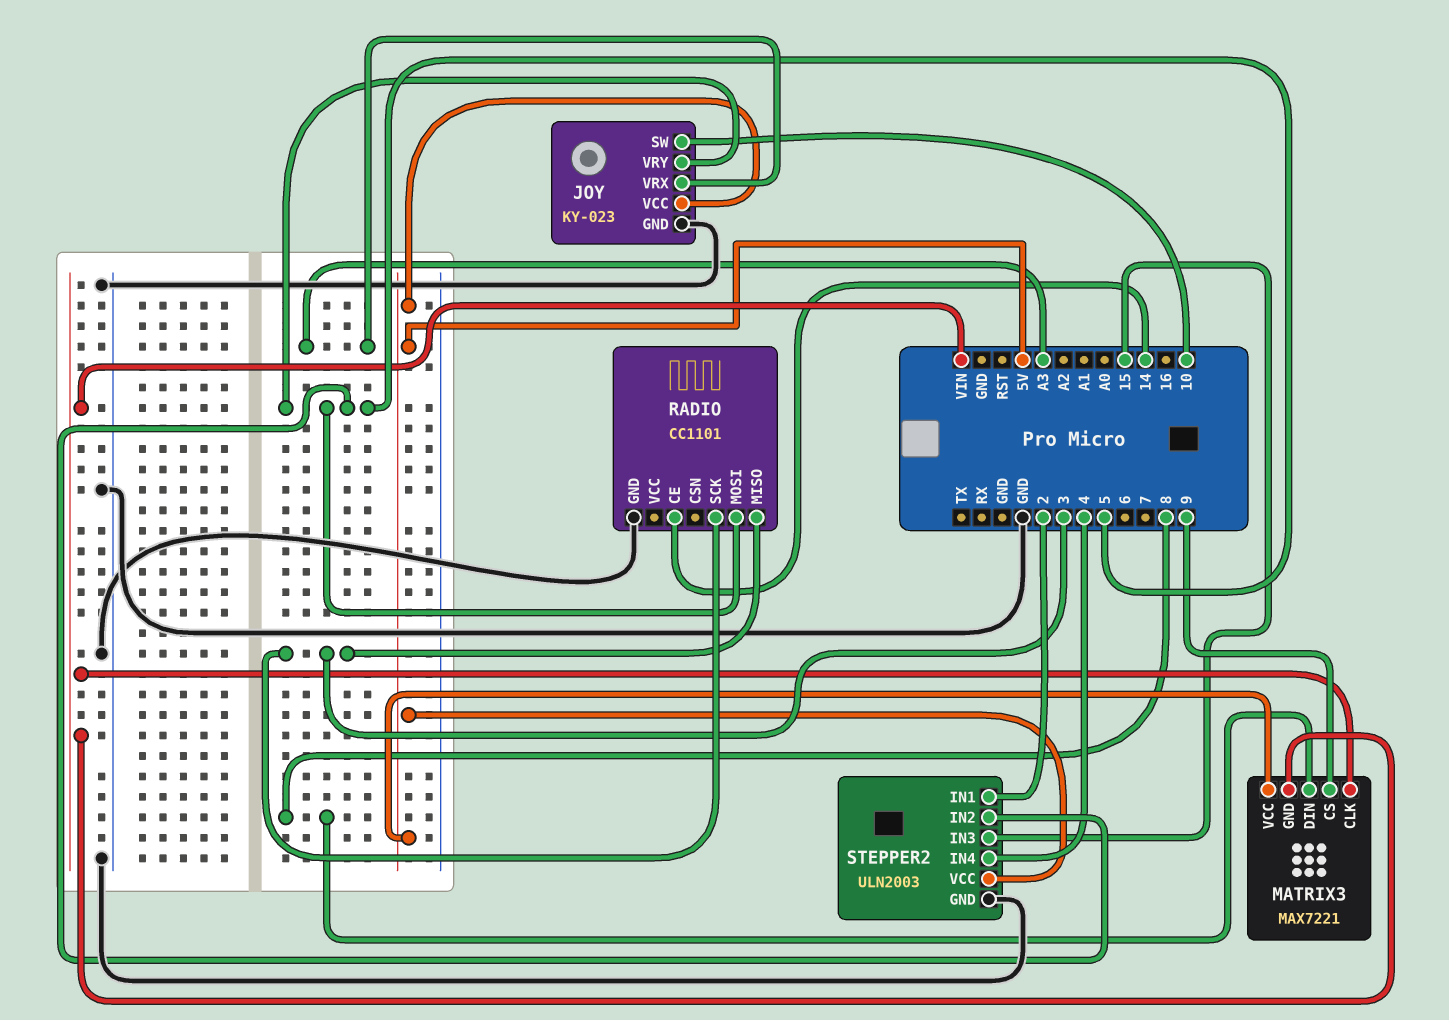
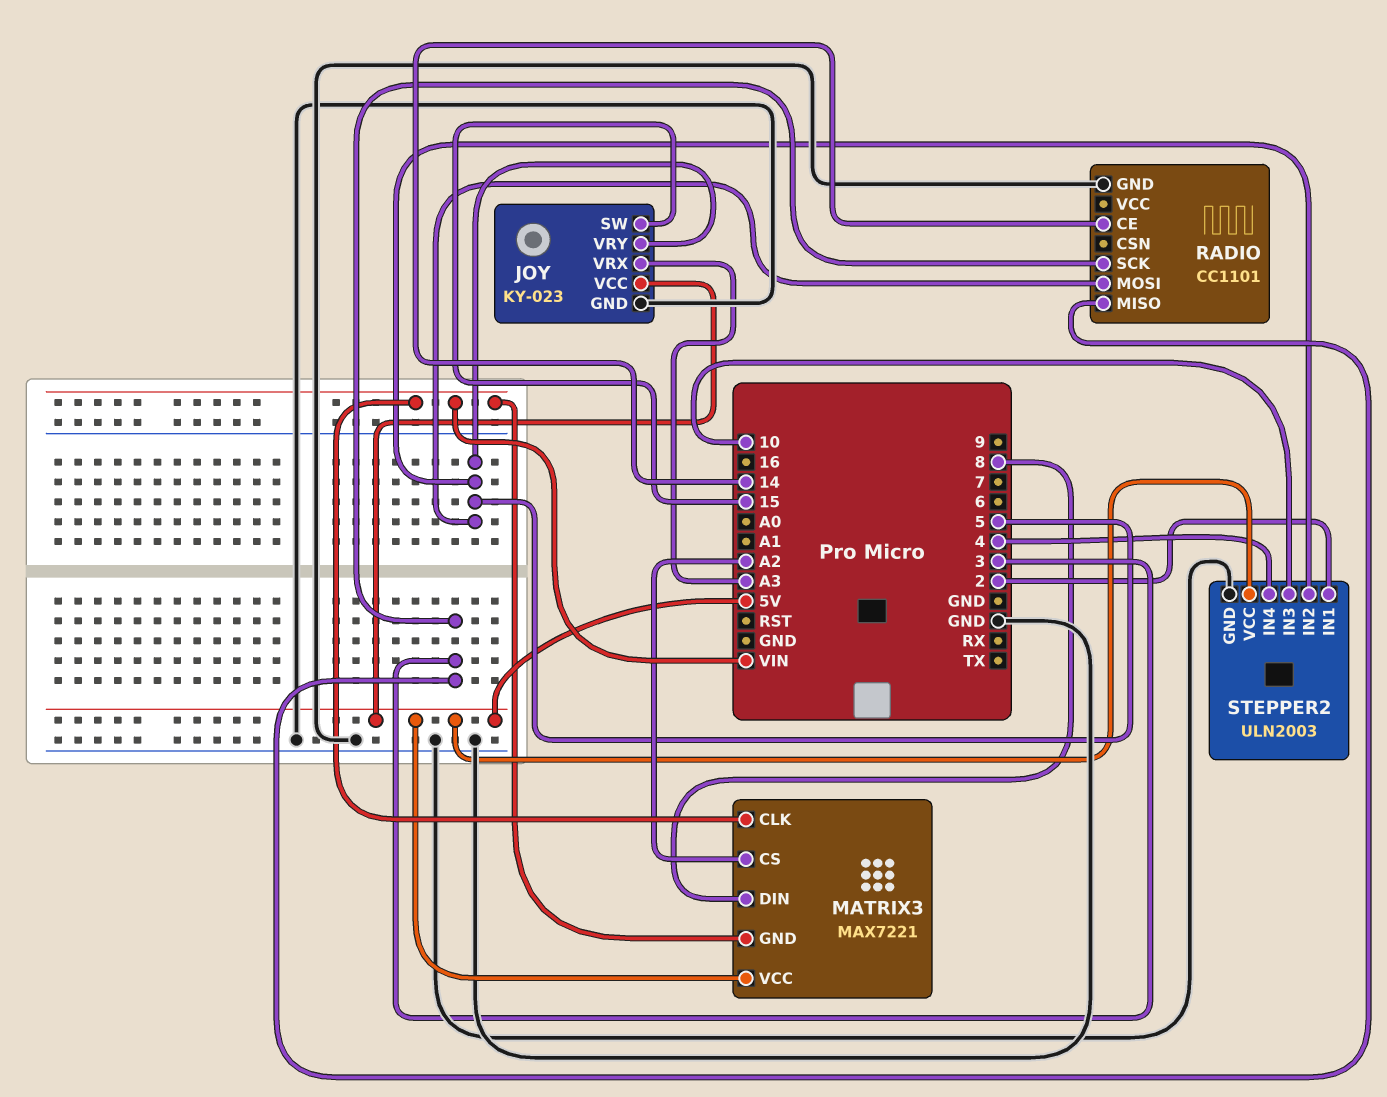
JOY pin SW: 10 -> 15
MATRIX3 pin CS: 9 -> A2
STEPPER2 pin IN3: 15 -> 10

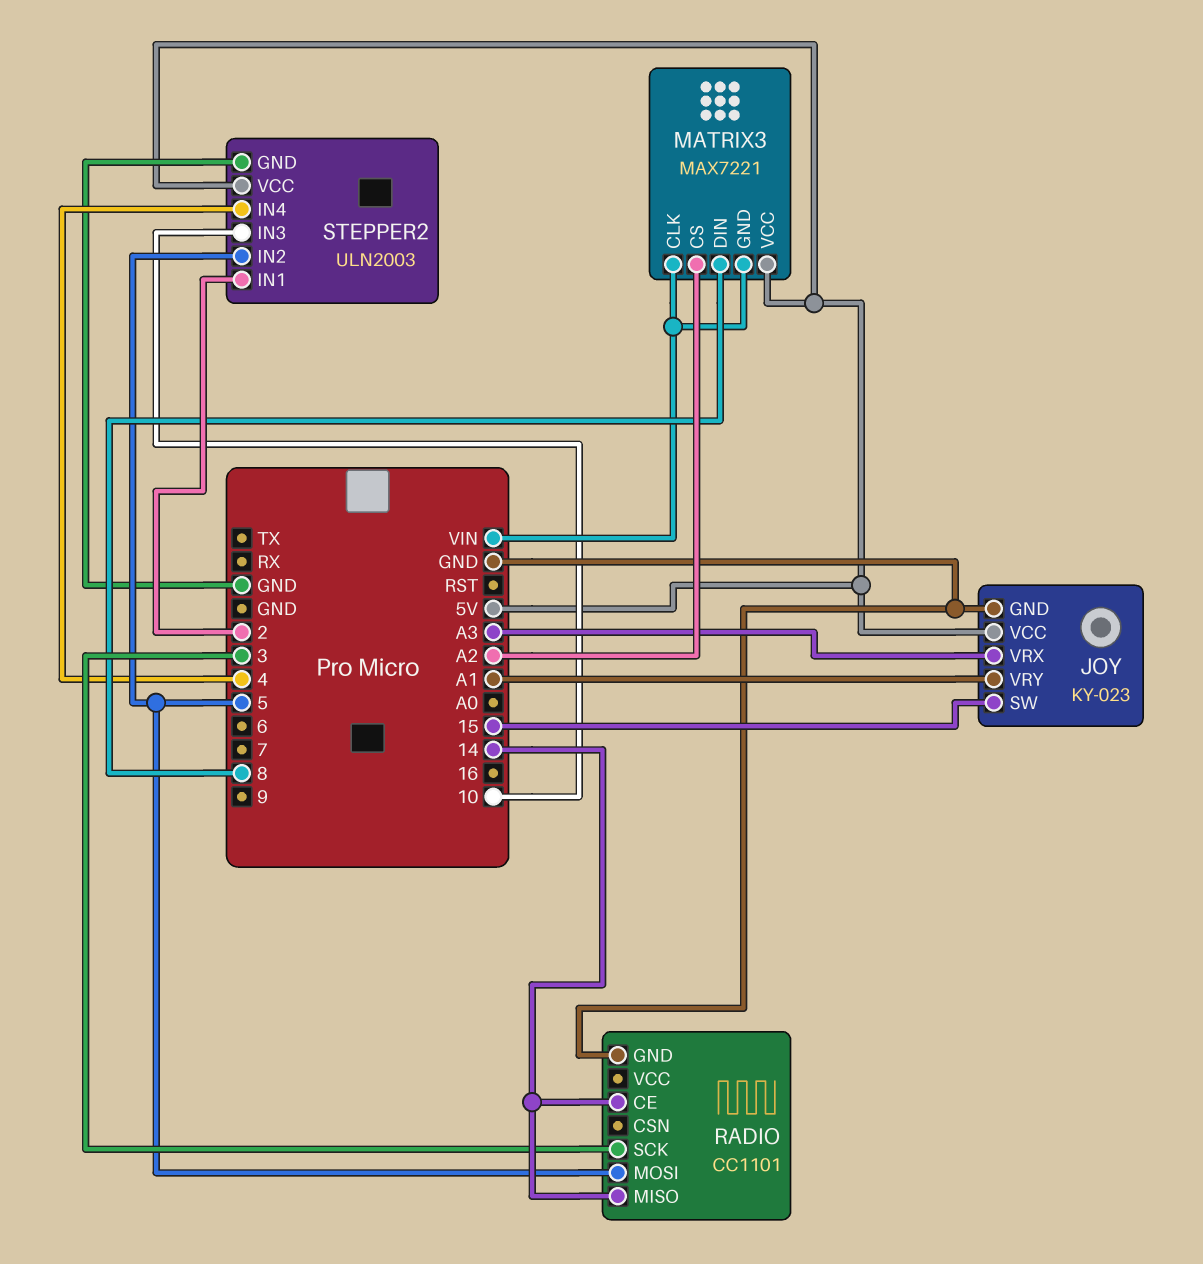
JOY pin VRY: 5 -> A1
RADIO pin MISO: 3 -> 14

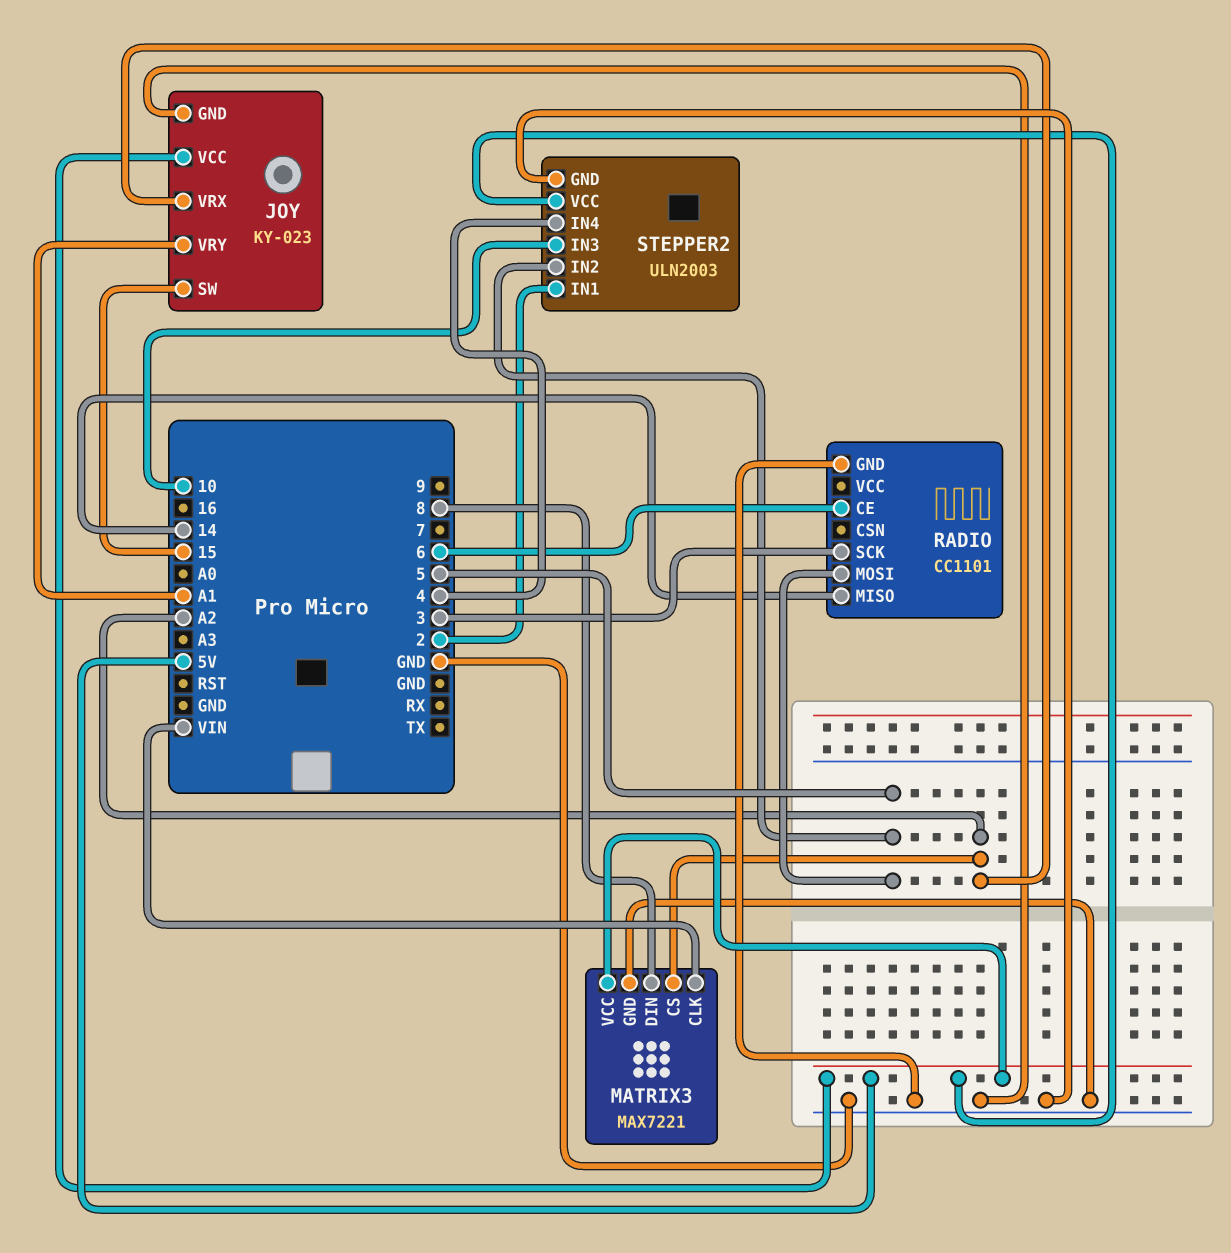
JOY pin VRX: A3 -> A2
MATRIX3 pin GND: VIN -> GND
RADIO pin CE: 14 -> 6

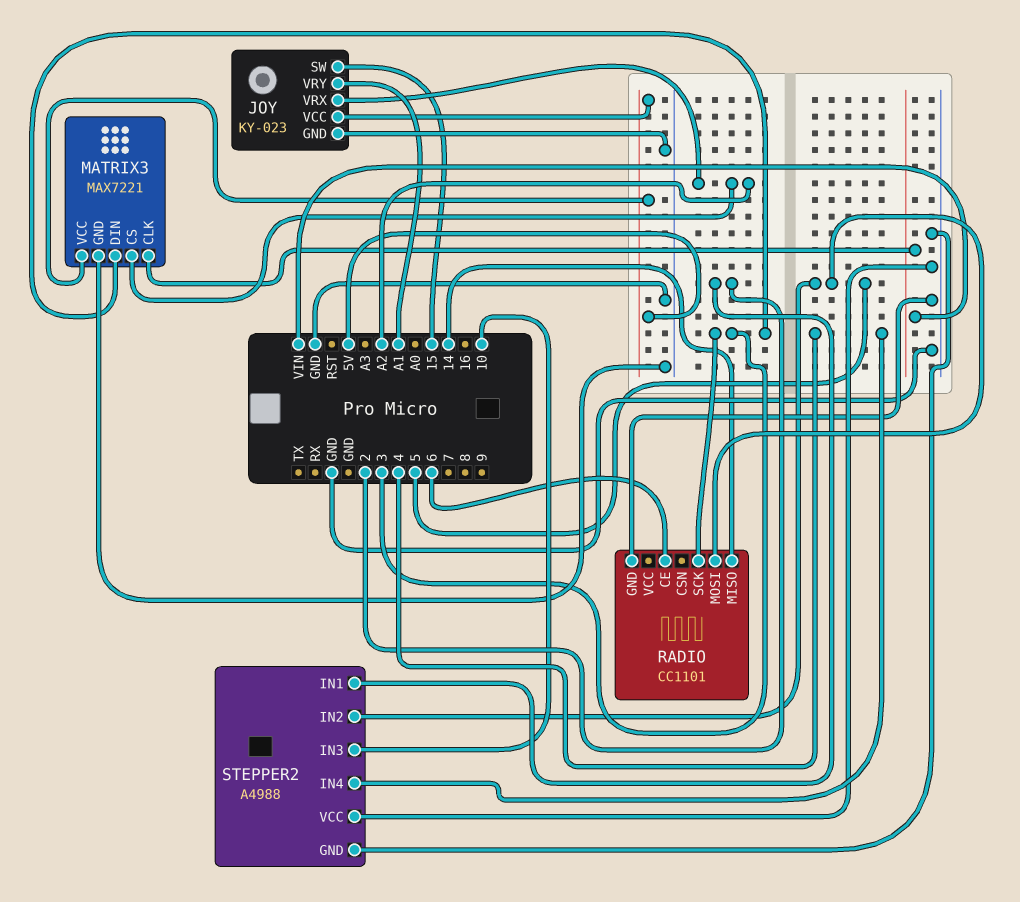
MATRIX3 pin DIN: 8 -> 3
STEPPER2: ULN2003 -> A4988
STEPPER2 pin VCC: 5V -> GND

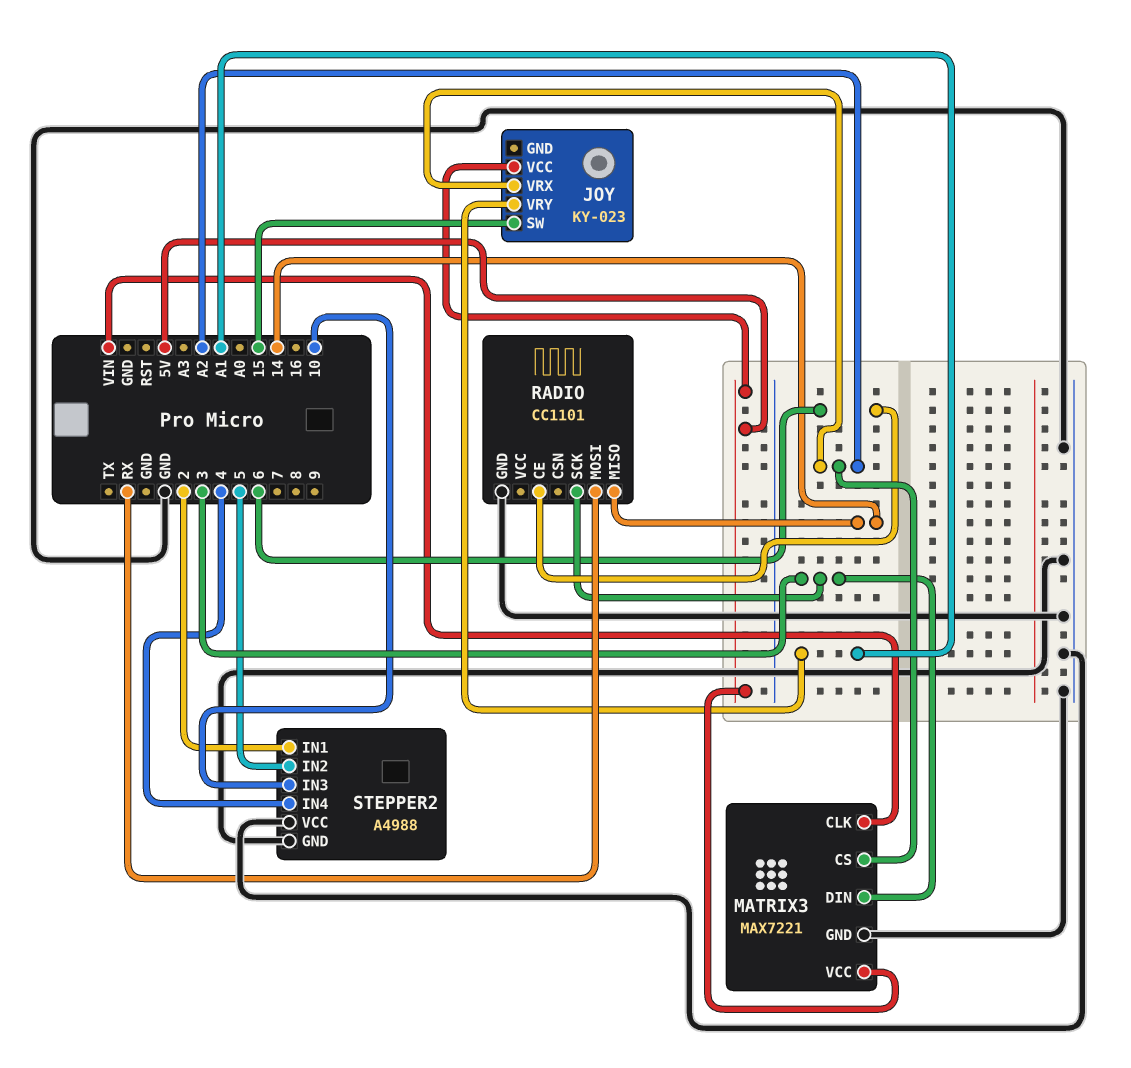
JOY pin GND: GND -> none
RADIO pin MOSI: 5 -> RX

